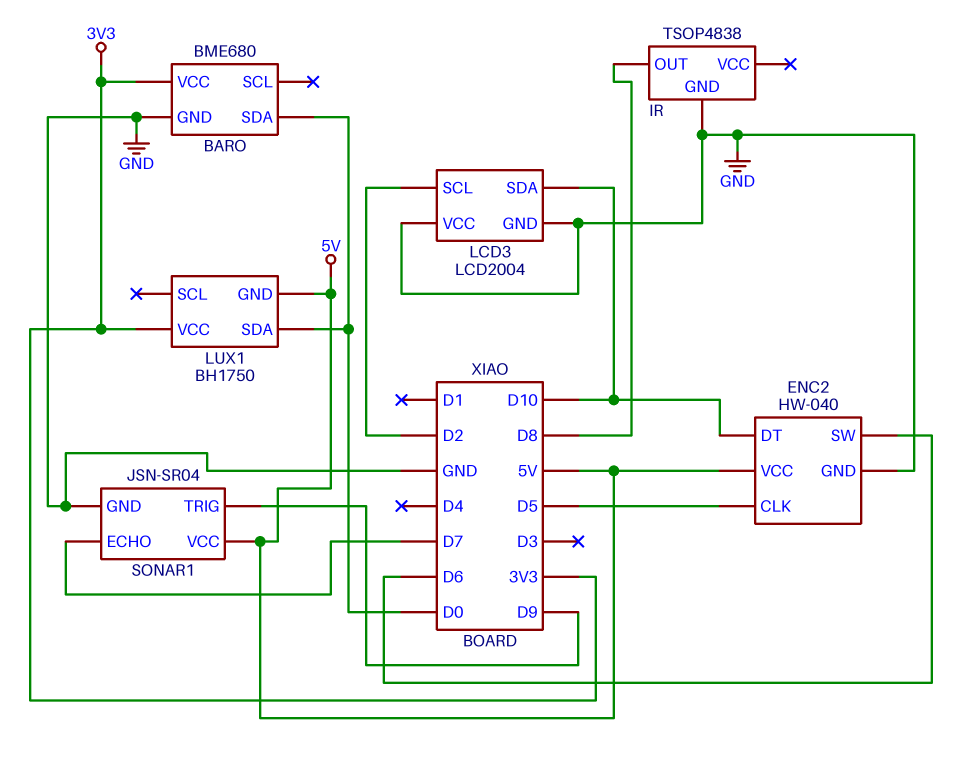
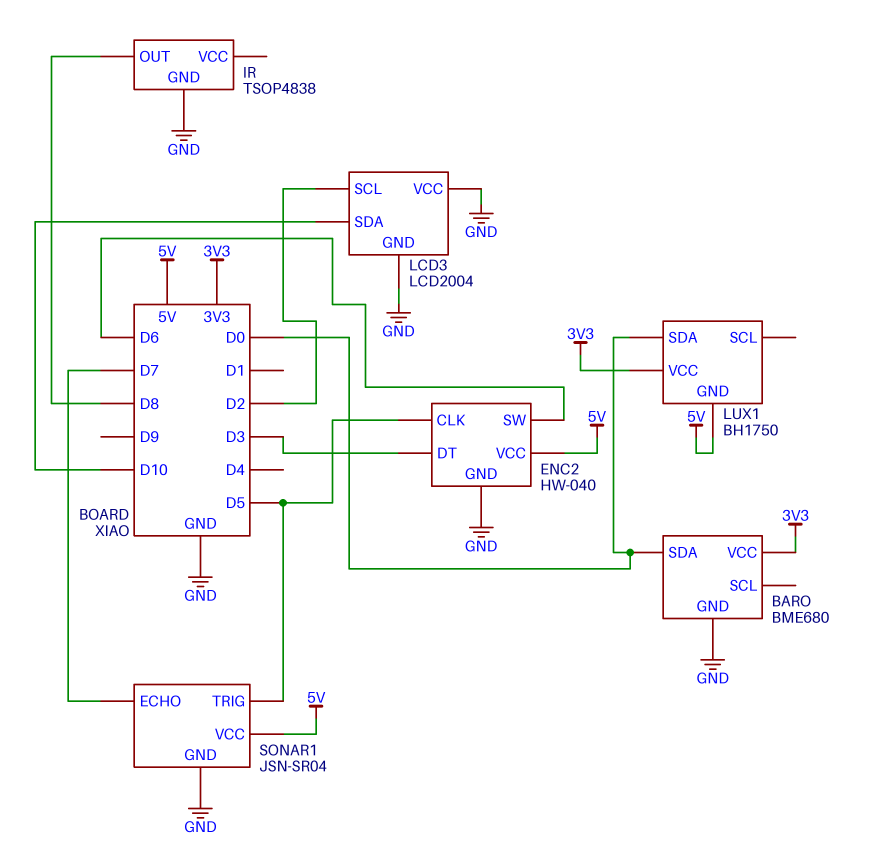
ENC2 pin DT: D10 -> D3
SONAR1 pin TRIG: D9 -> D5

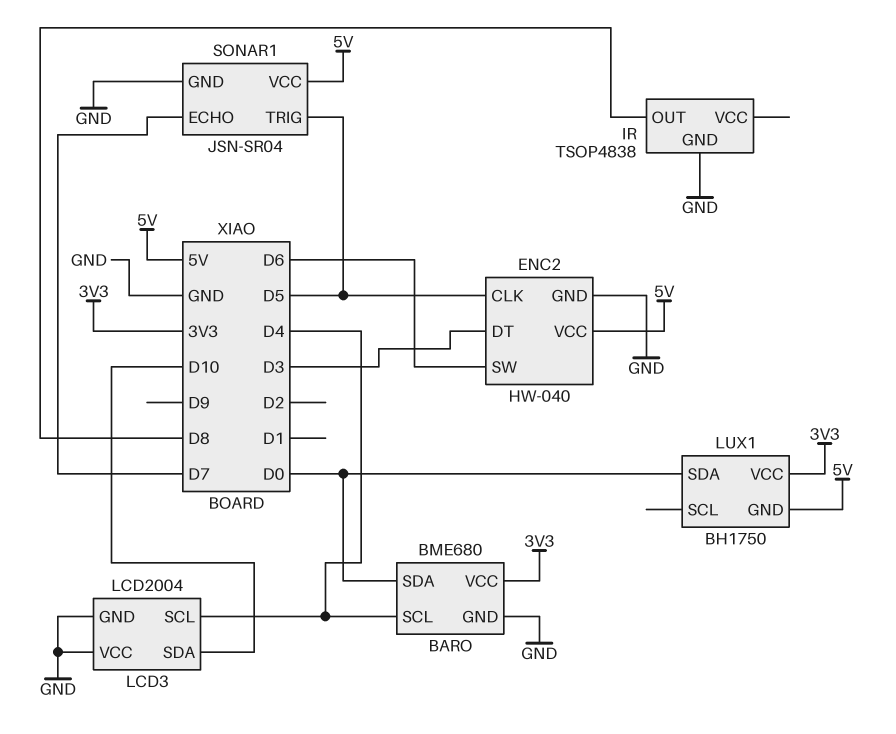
BARO pin SCL: none -> D4
LCD3 pin SCL: D2 -> D4

